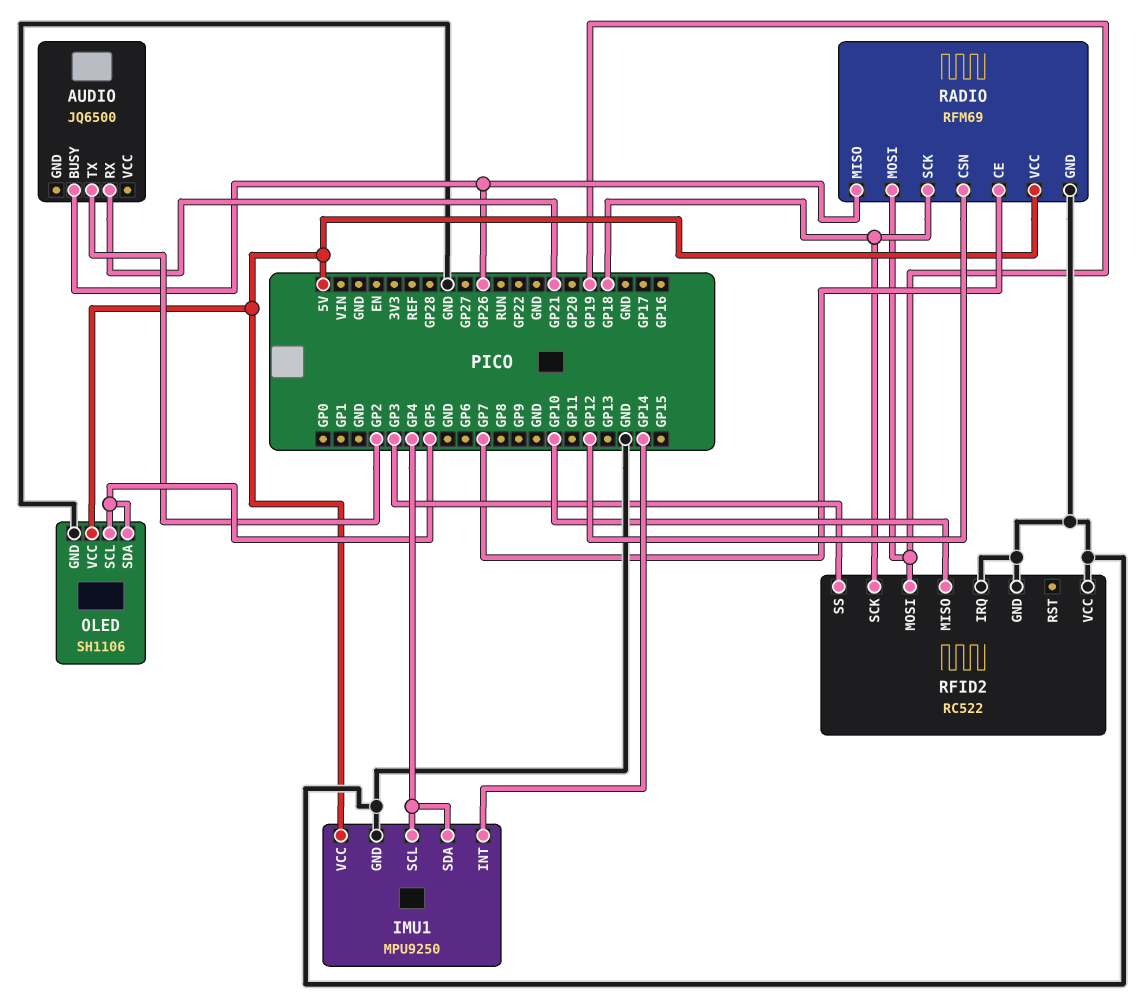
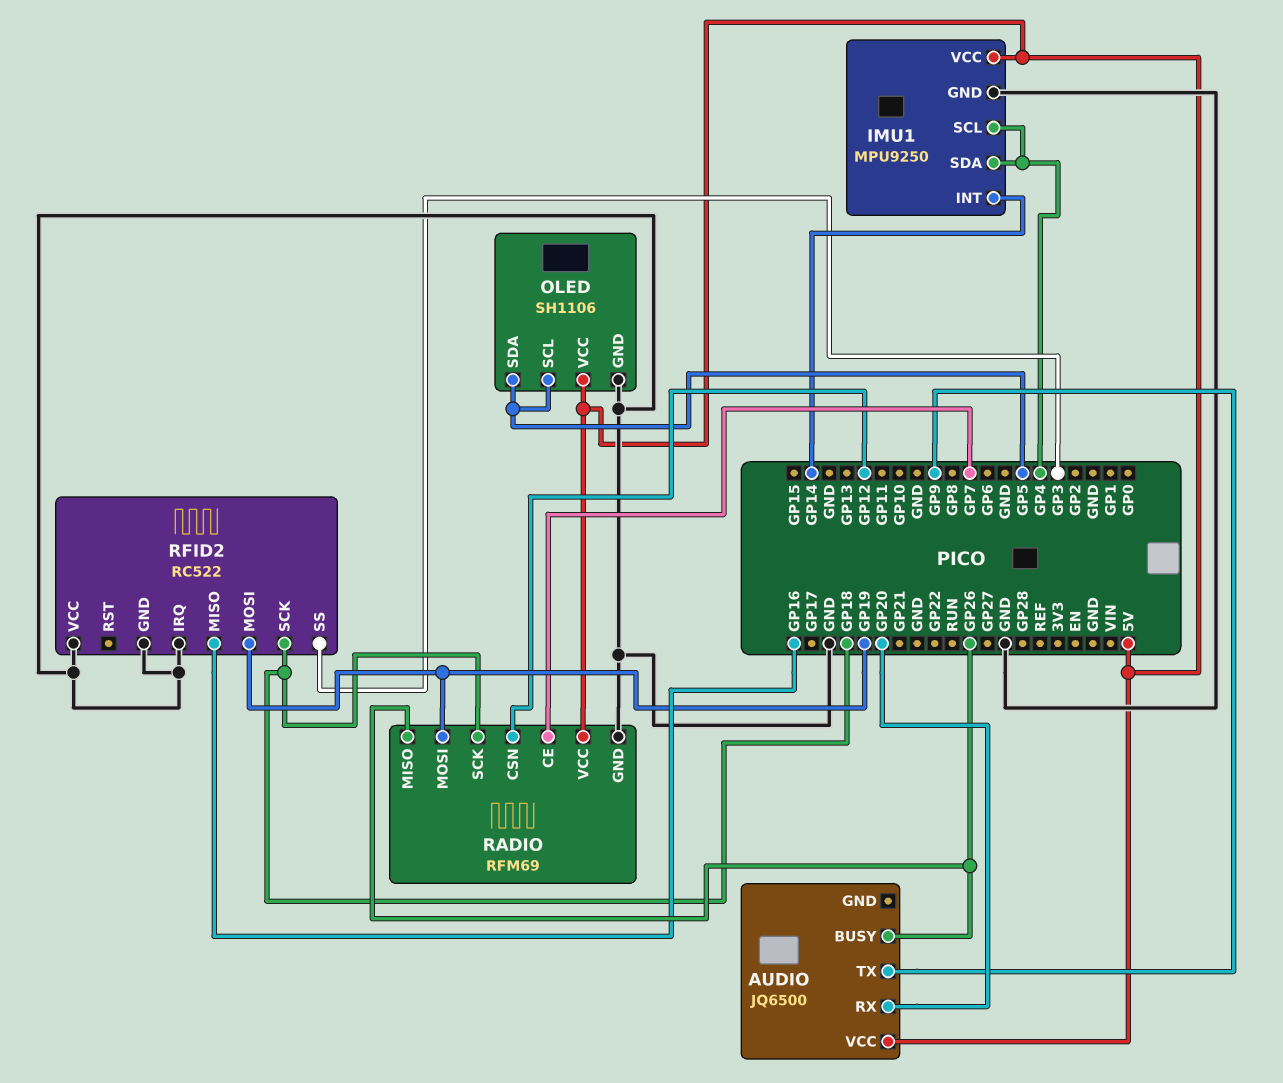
AUDIO pin RX: GP21 -> GP20
AUDIO pin TX: GP2 -> GP9
AUDIO pin VCC: none -> 5V
RFID2 pin MISO: GP10 -> GP16

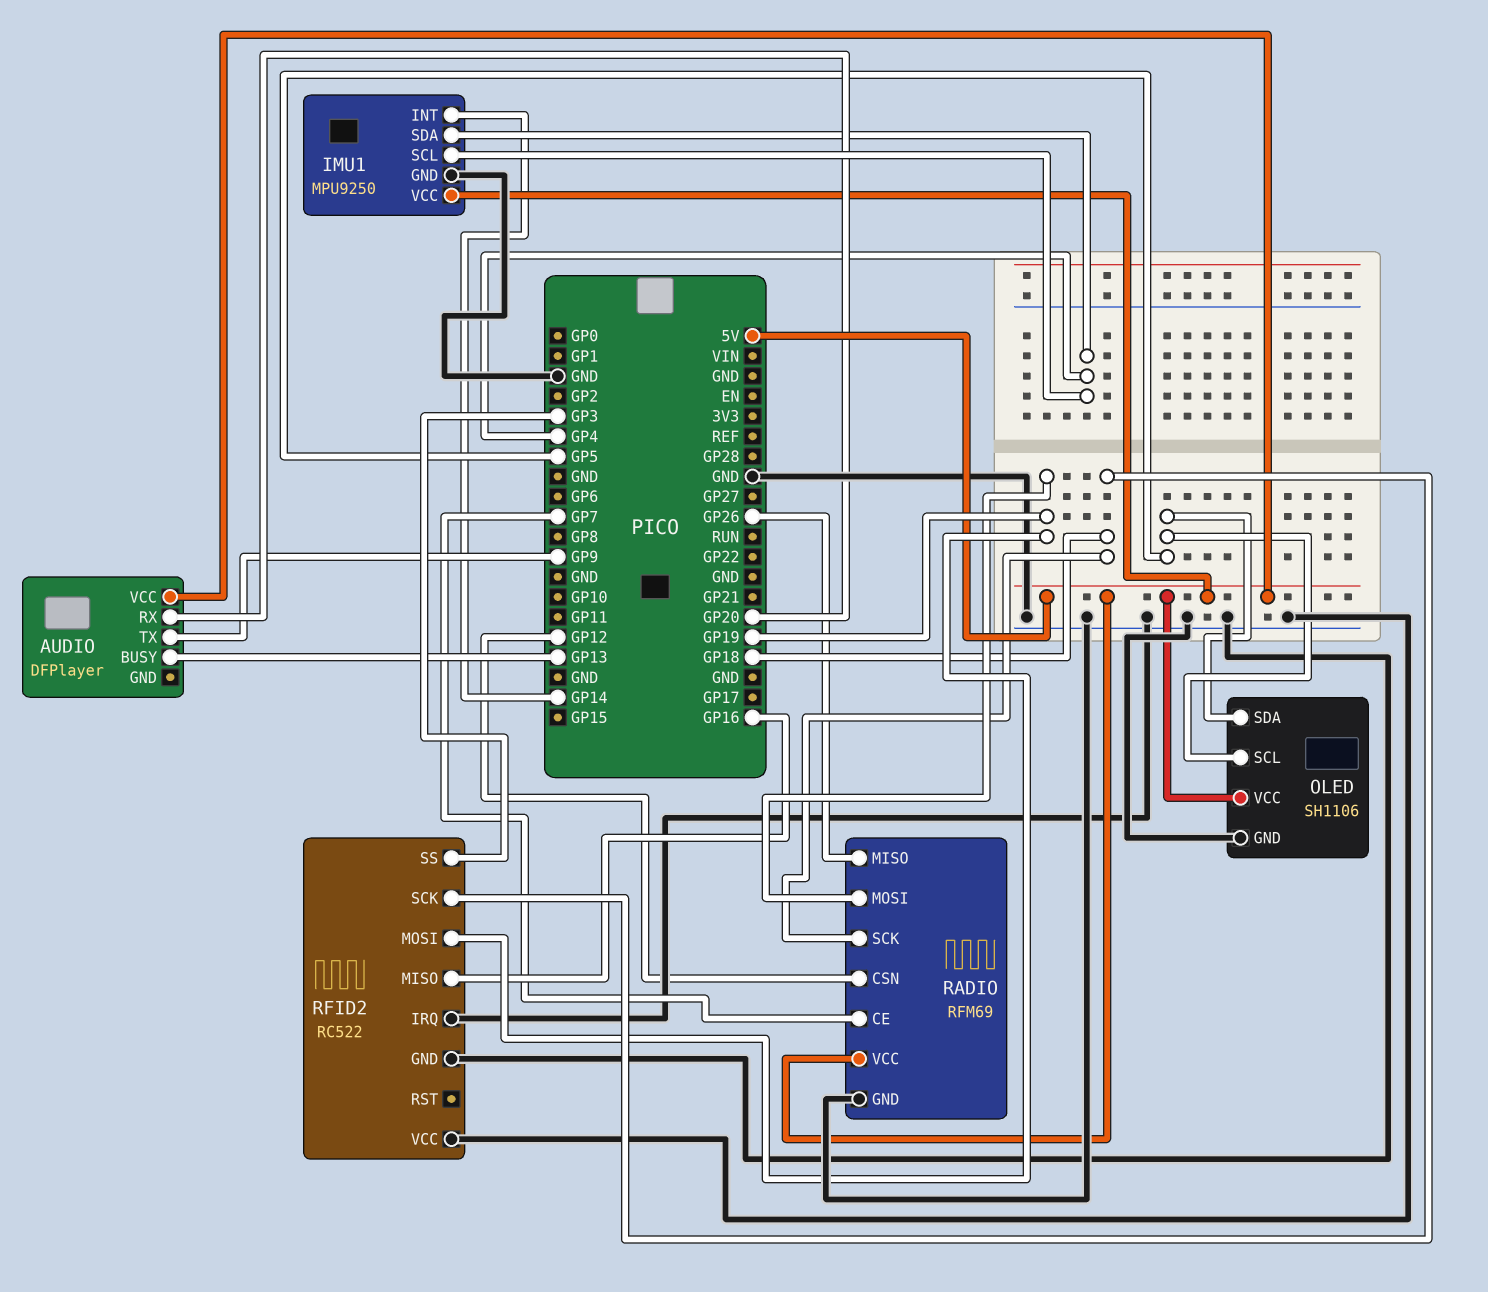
AUDIO: JQ6500 -> DFPlayer
AUDIO pin BUSY: GP26 -> GP13

